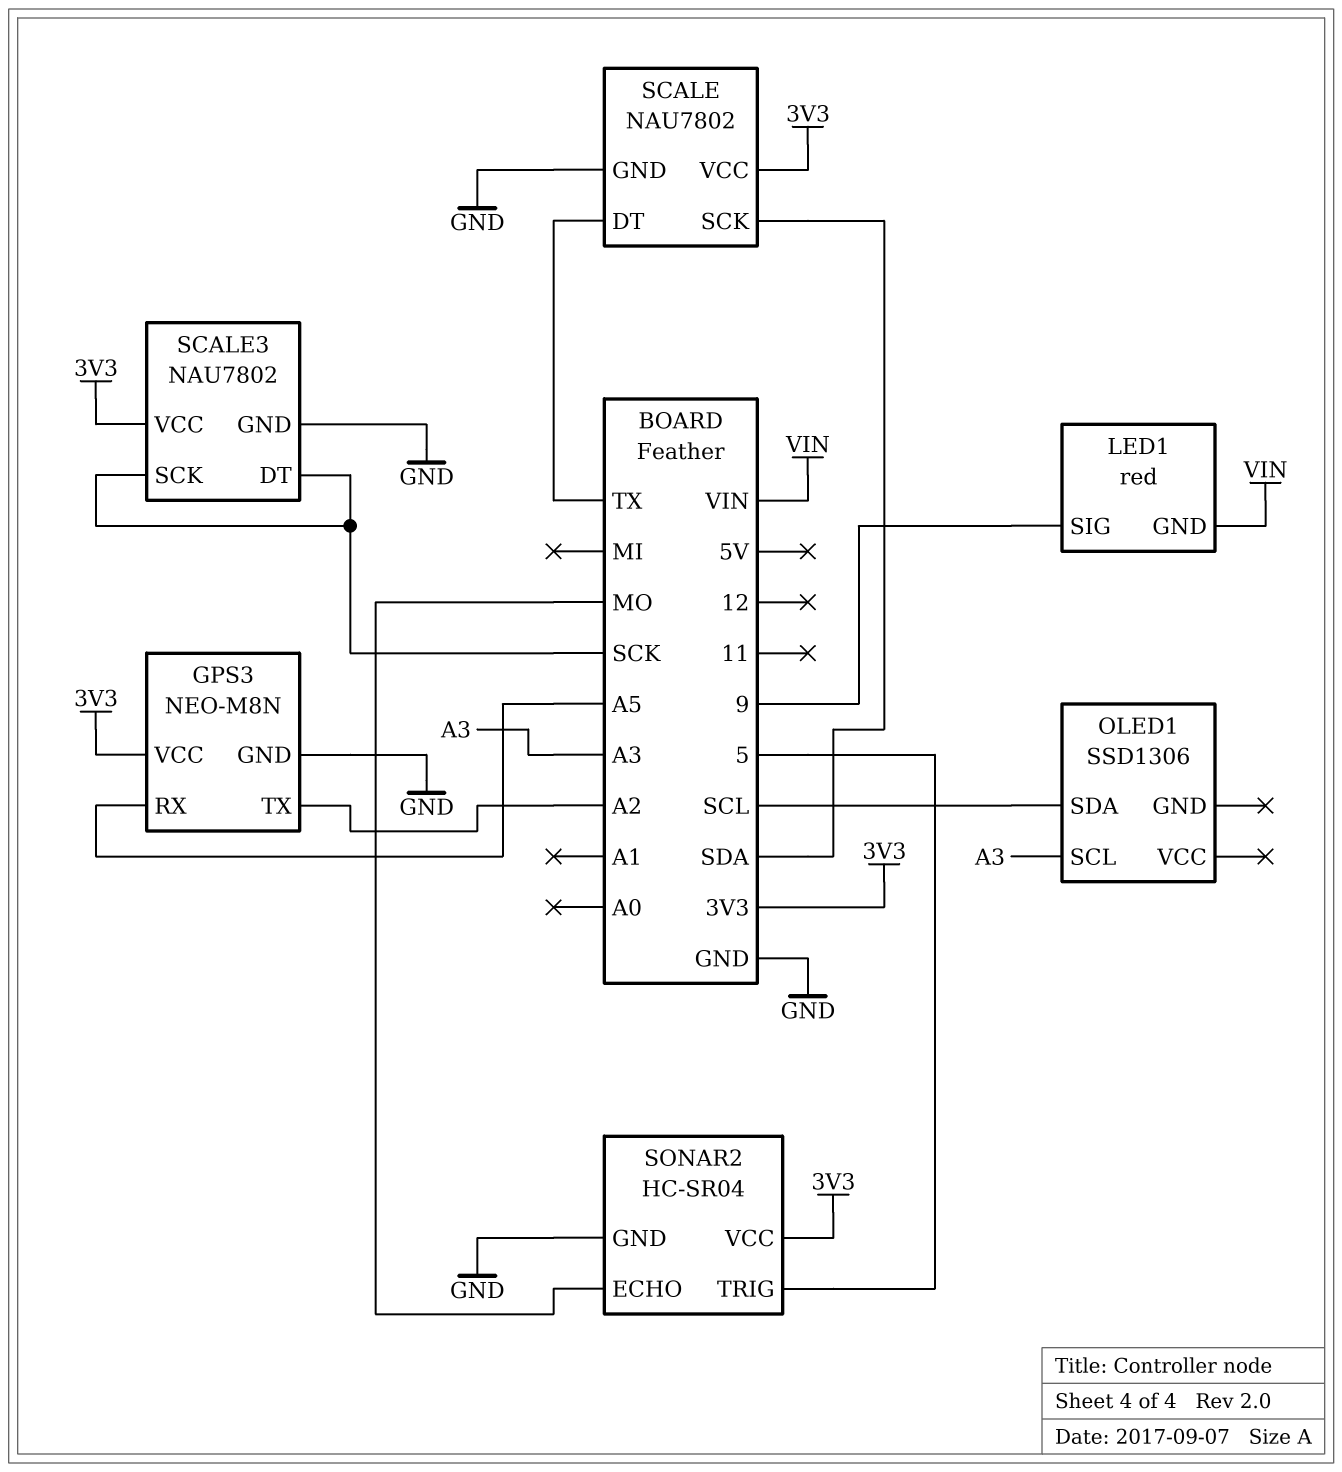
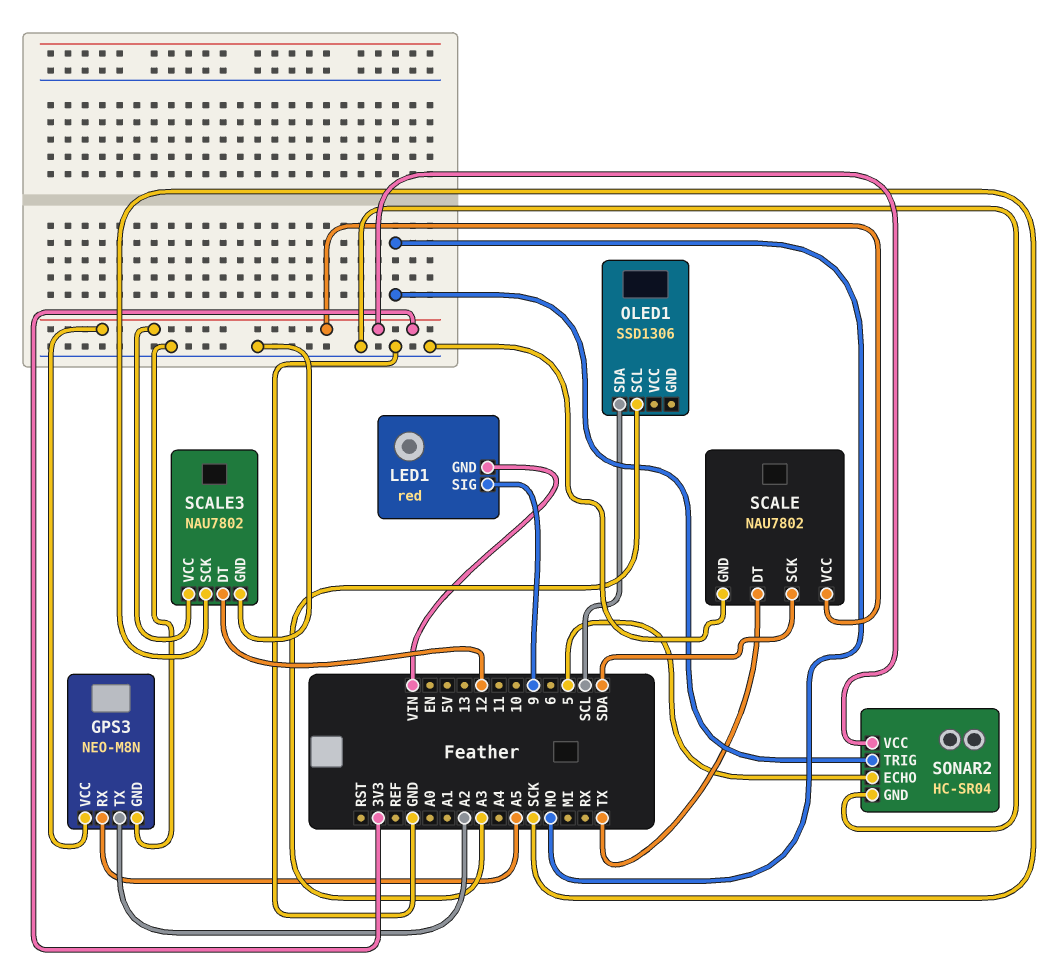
SCALE3 pin DT: SCK -> 12
SONAR2 pin ECHO: MO -> 5
SONAR2 pin TRIG: 5 -> MO

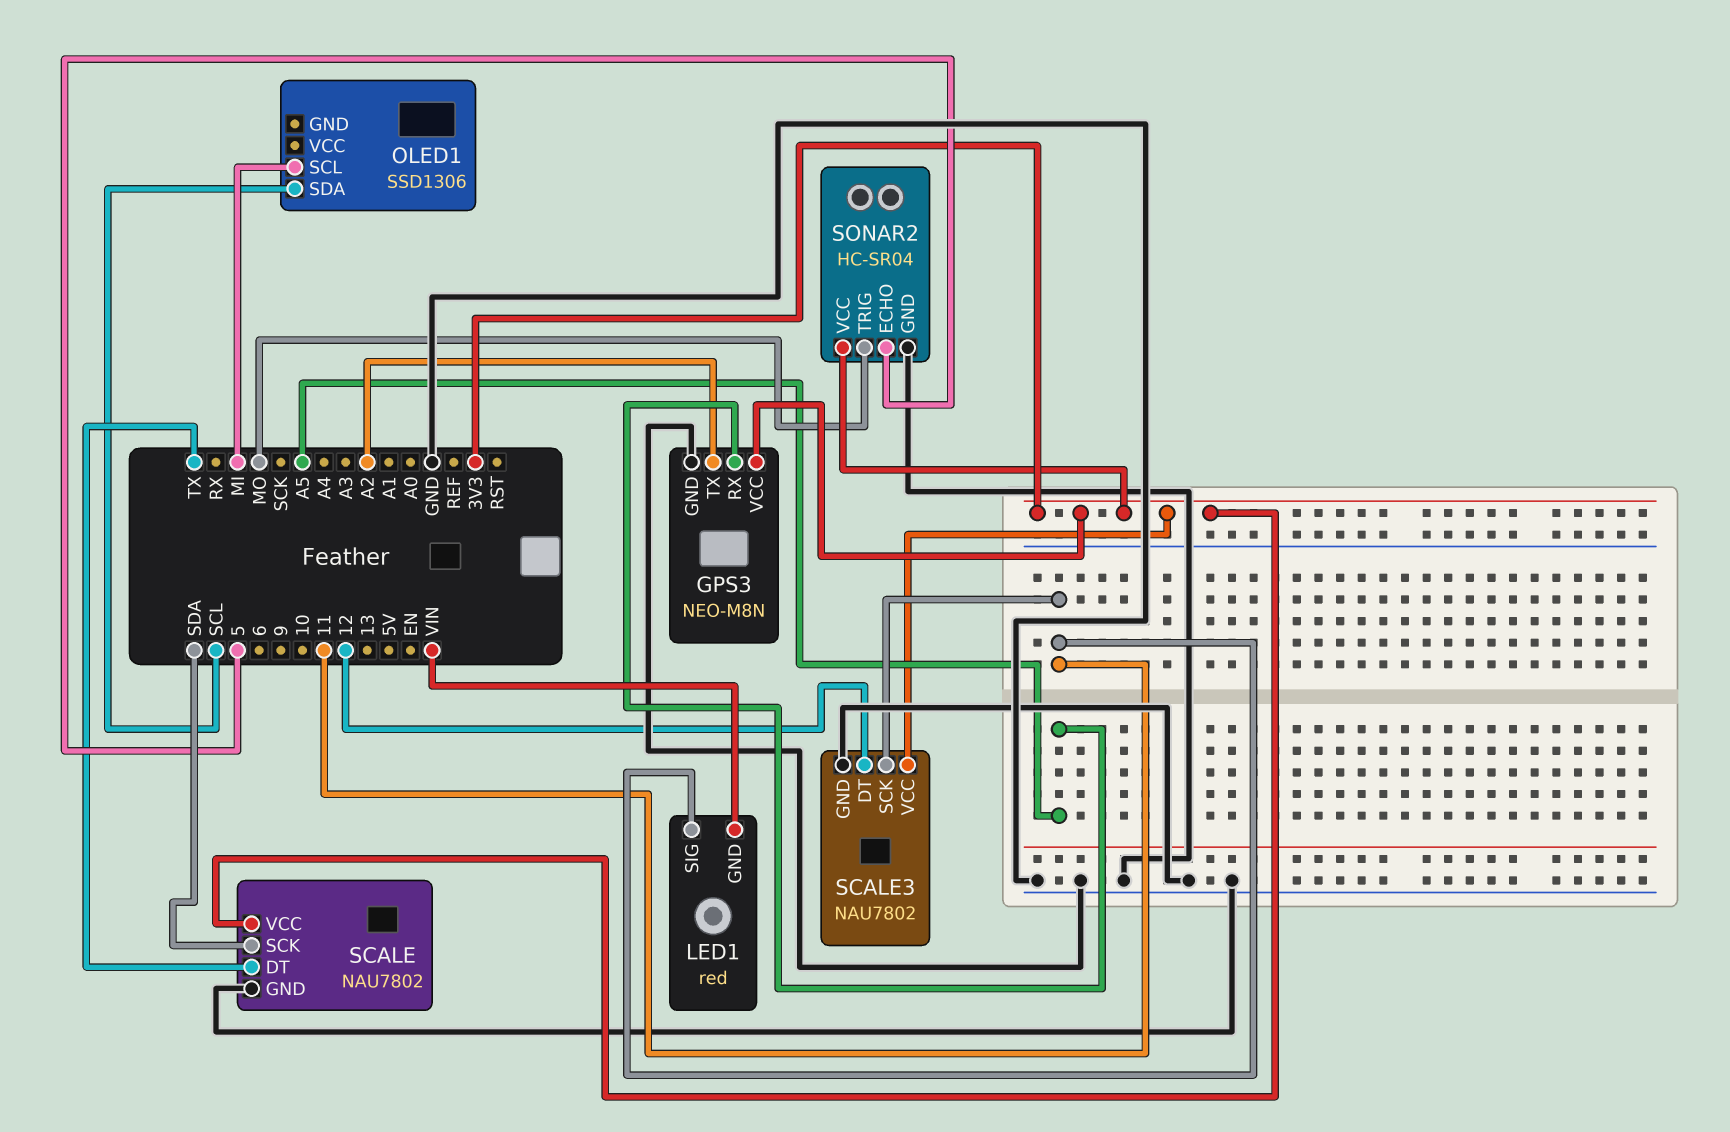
LED1 pin SIG: 9 -> 11
OLED1 pin SCL: A3 -> MI
SCALE3 pin SCK: SCK -> 11

